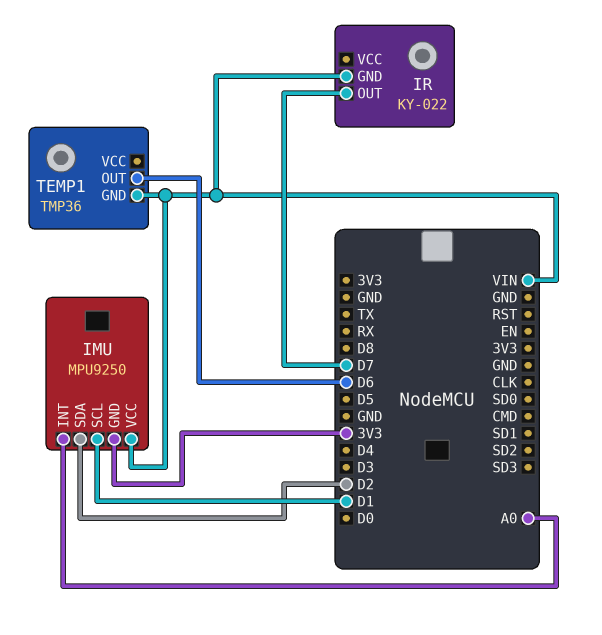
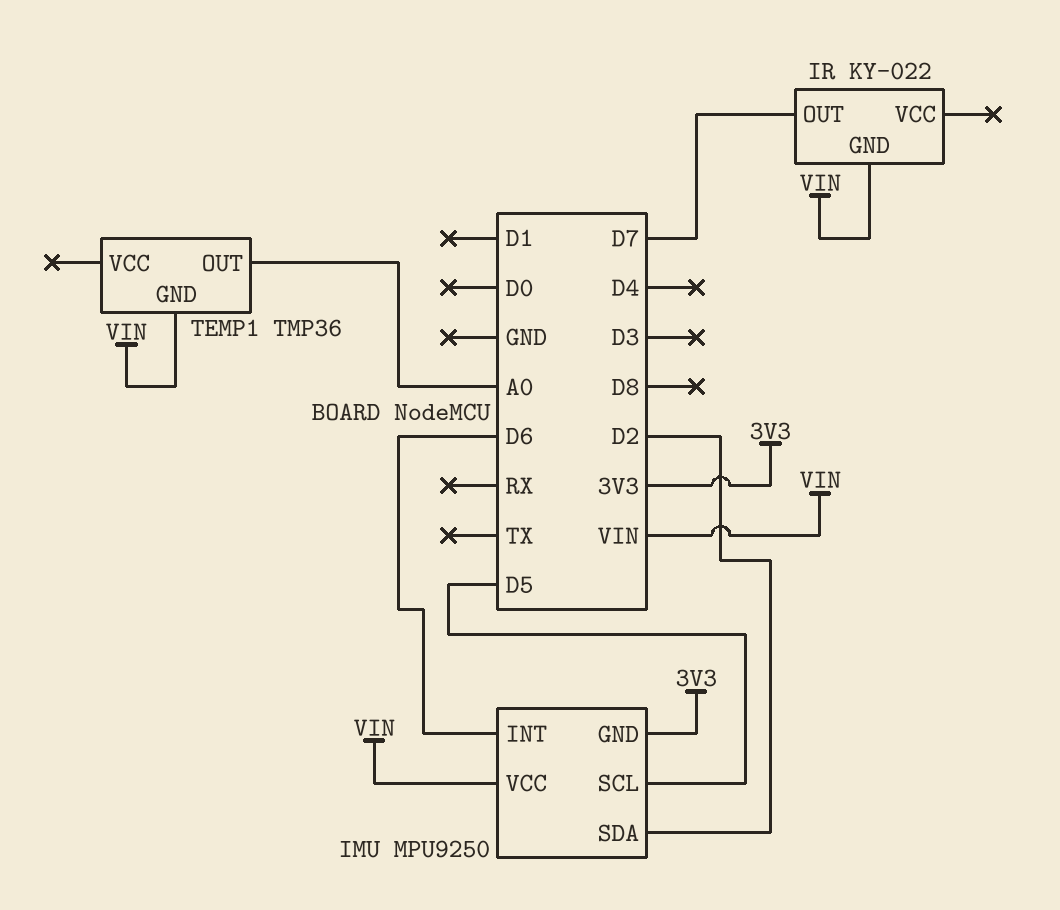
IMU pin INT: A0 -> D6
IMU pin SCL: D1 -> D5
TEMP1 pin OUT: D6 -> A0

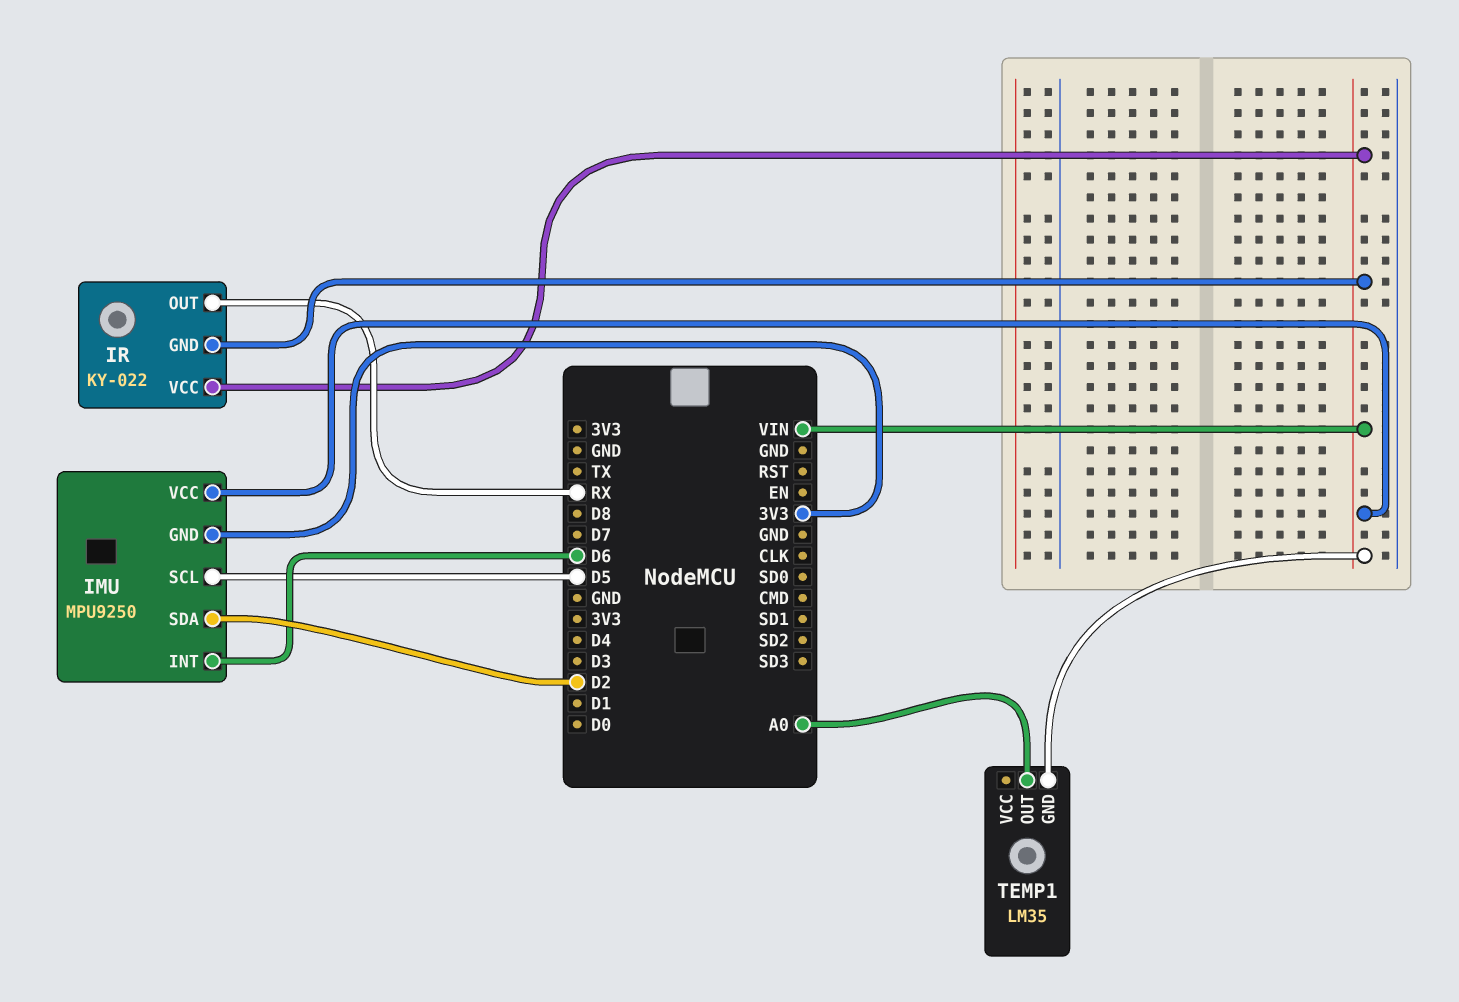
IR pin OUT: D7 -> RX
IR pin VCC: none -> VIN
TEMP1: TMP36 -> LM35

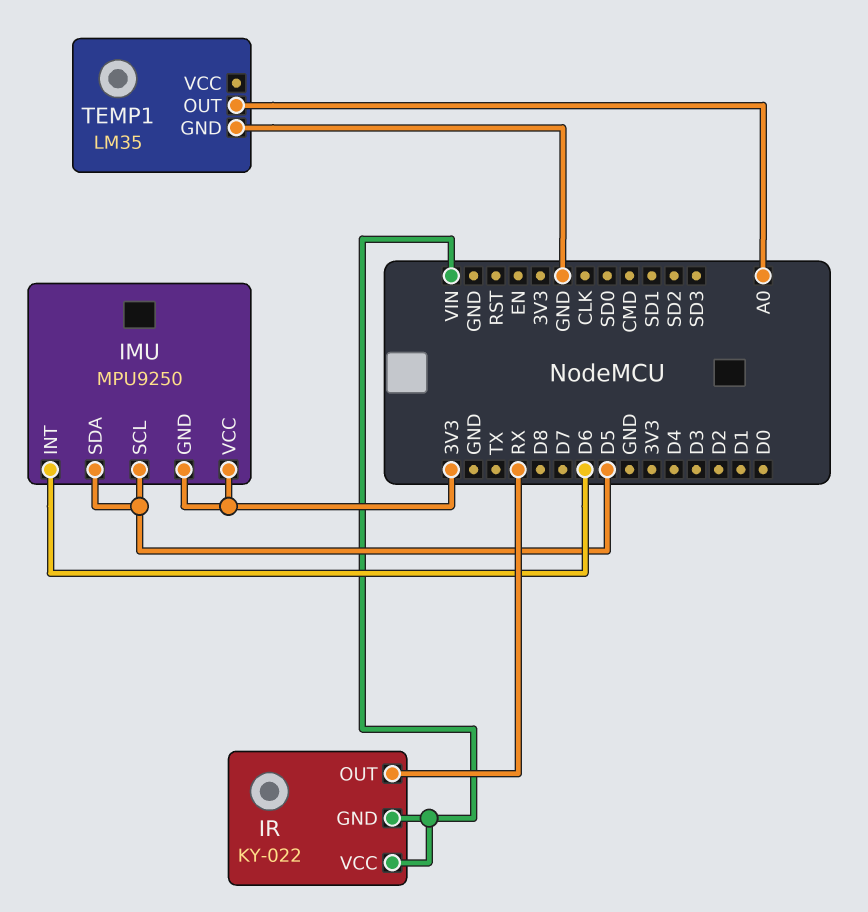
IMU pin SDA: D2 -> D5
IMU pin VCC: VIN -> 3V3
TEMP1 pin GND: VIN -> GND

